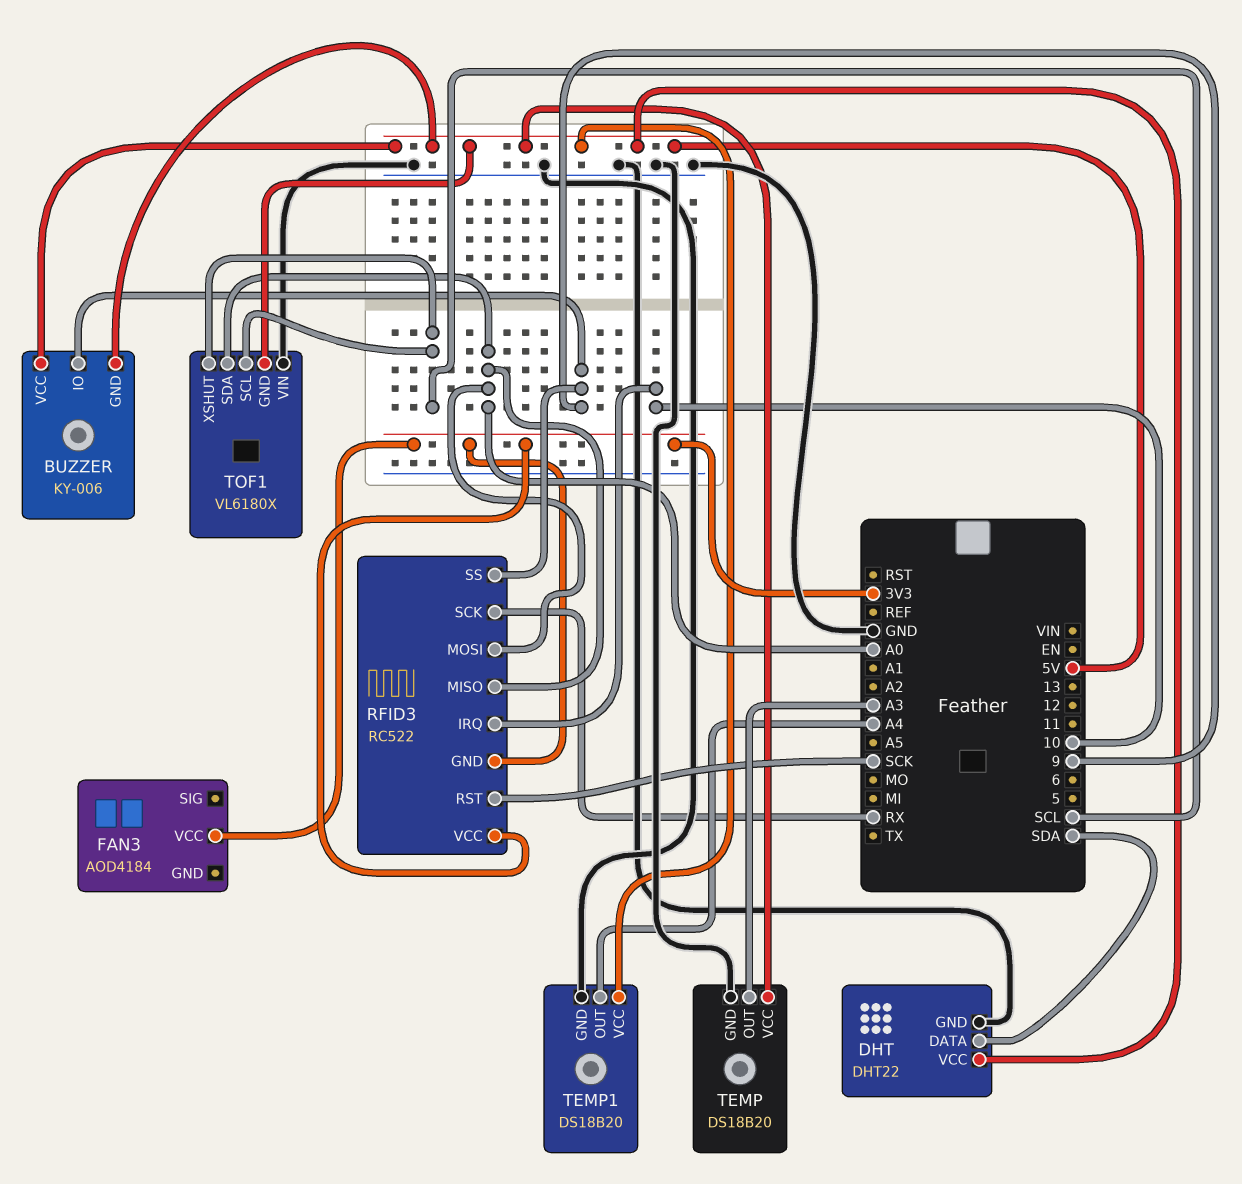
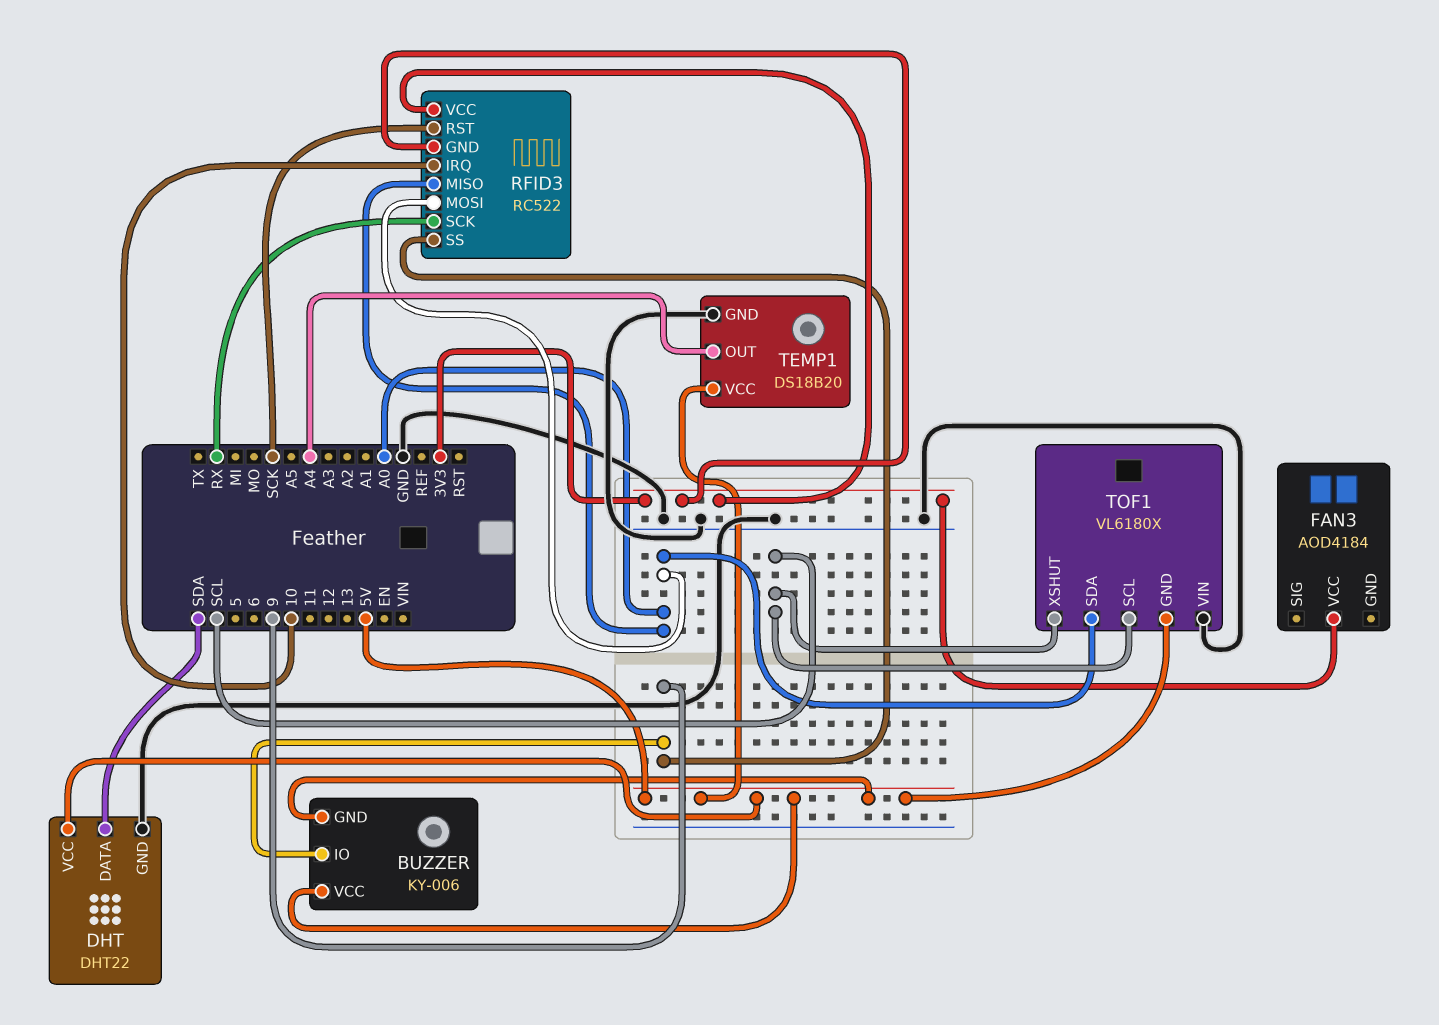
TEMP: DS18B20 -> none
TEMP pin GND: GND -> none
TEMP pin OUT: A3 -> none
TEMP pin VCC: 5V -> none

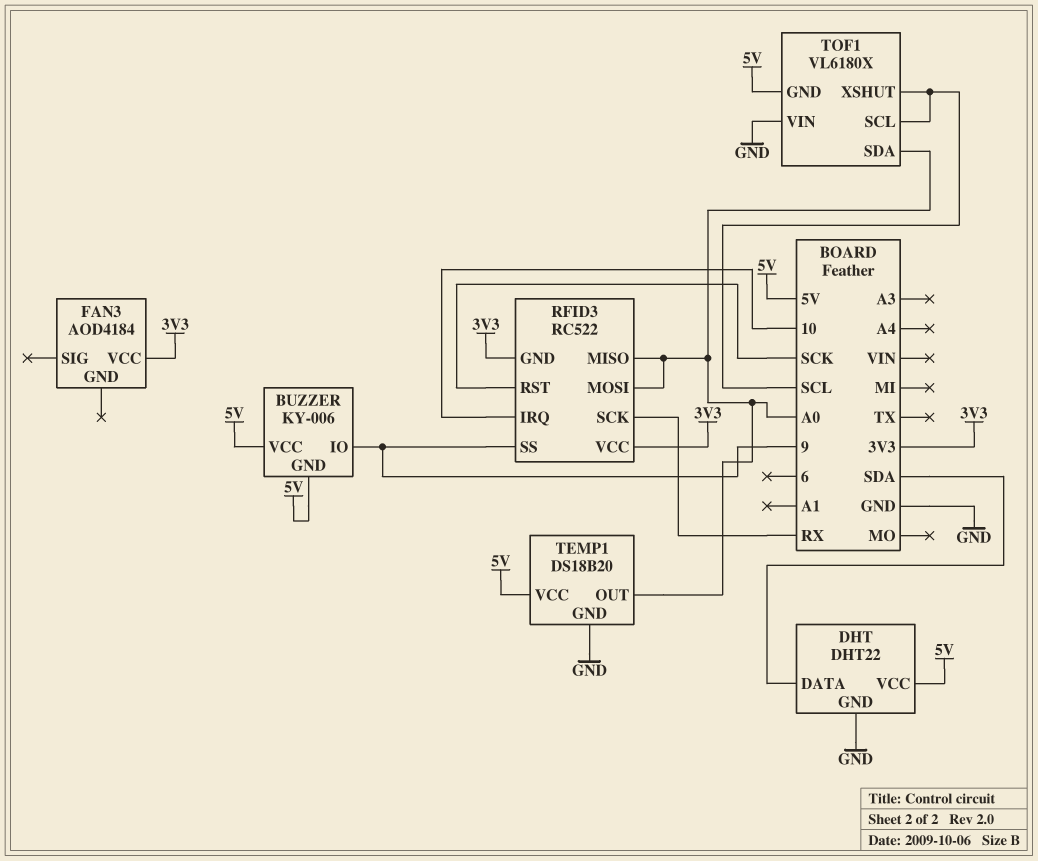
TEMP1 pin OUT: A4 -> A0

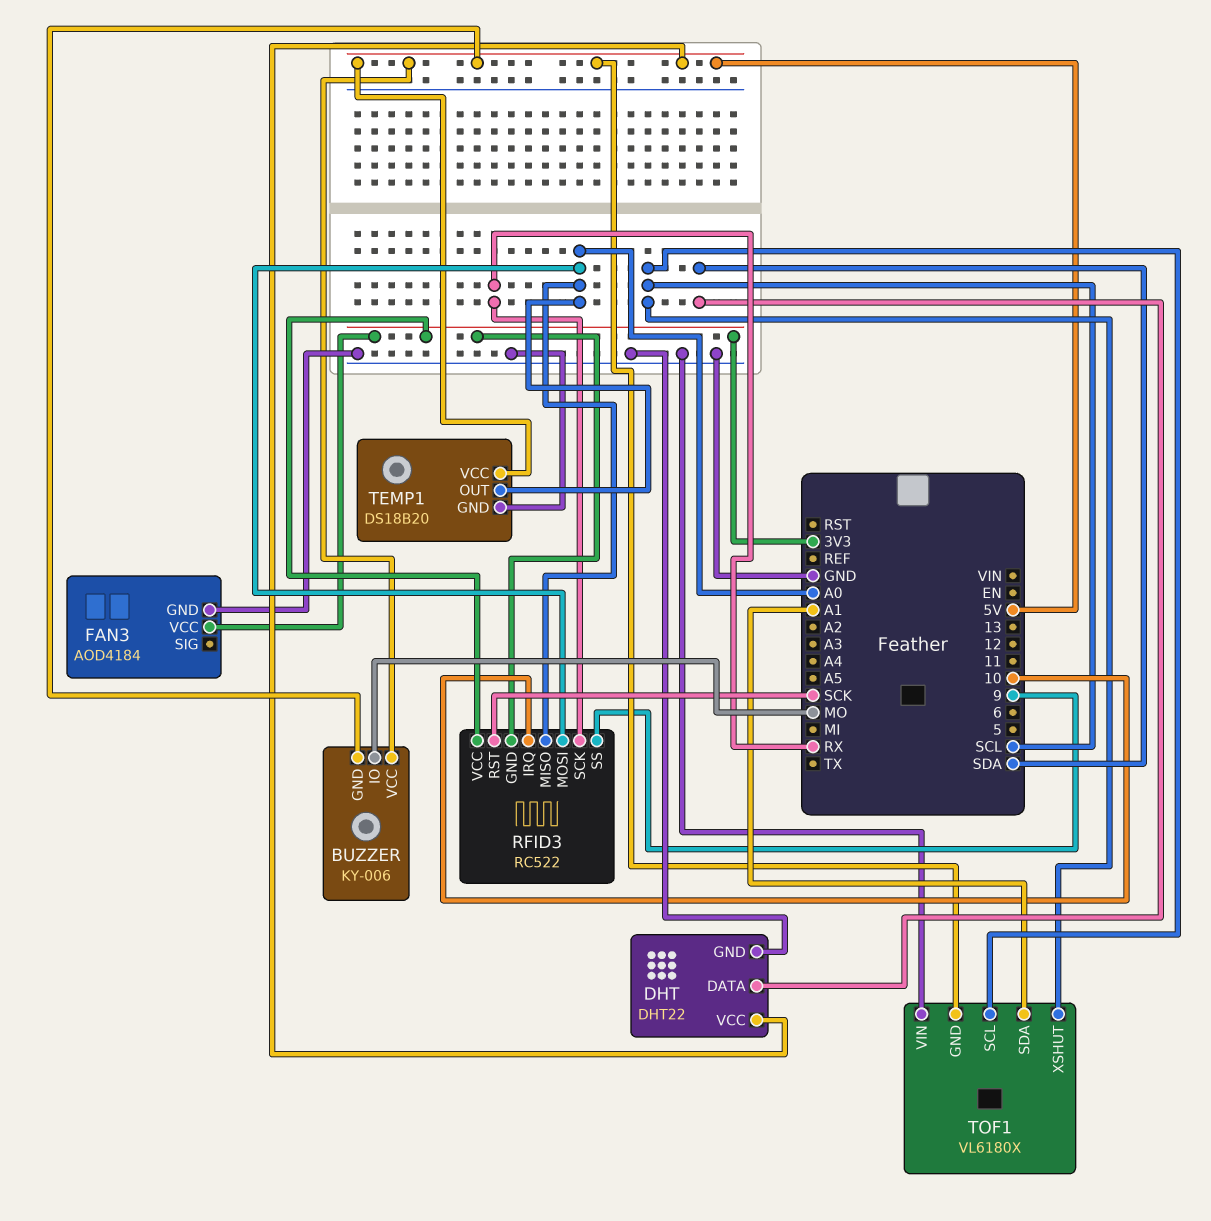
BUZZER pin IO: 9 -> MO
FAN3 pin GND: none -> GND
TOF1 pin SDA: A0 -> A1

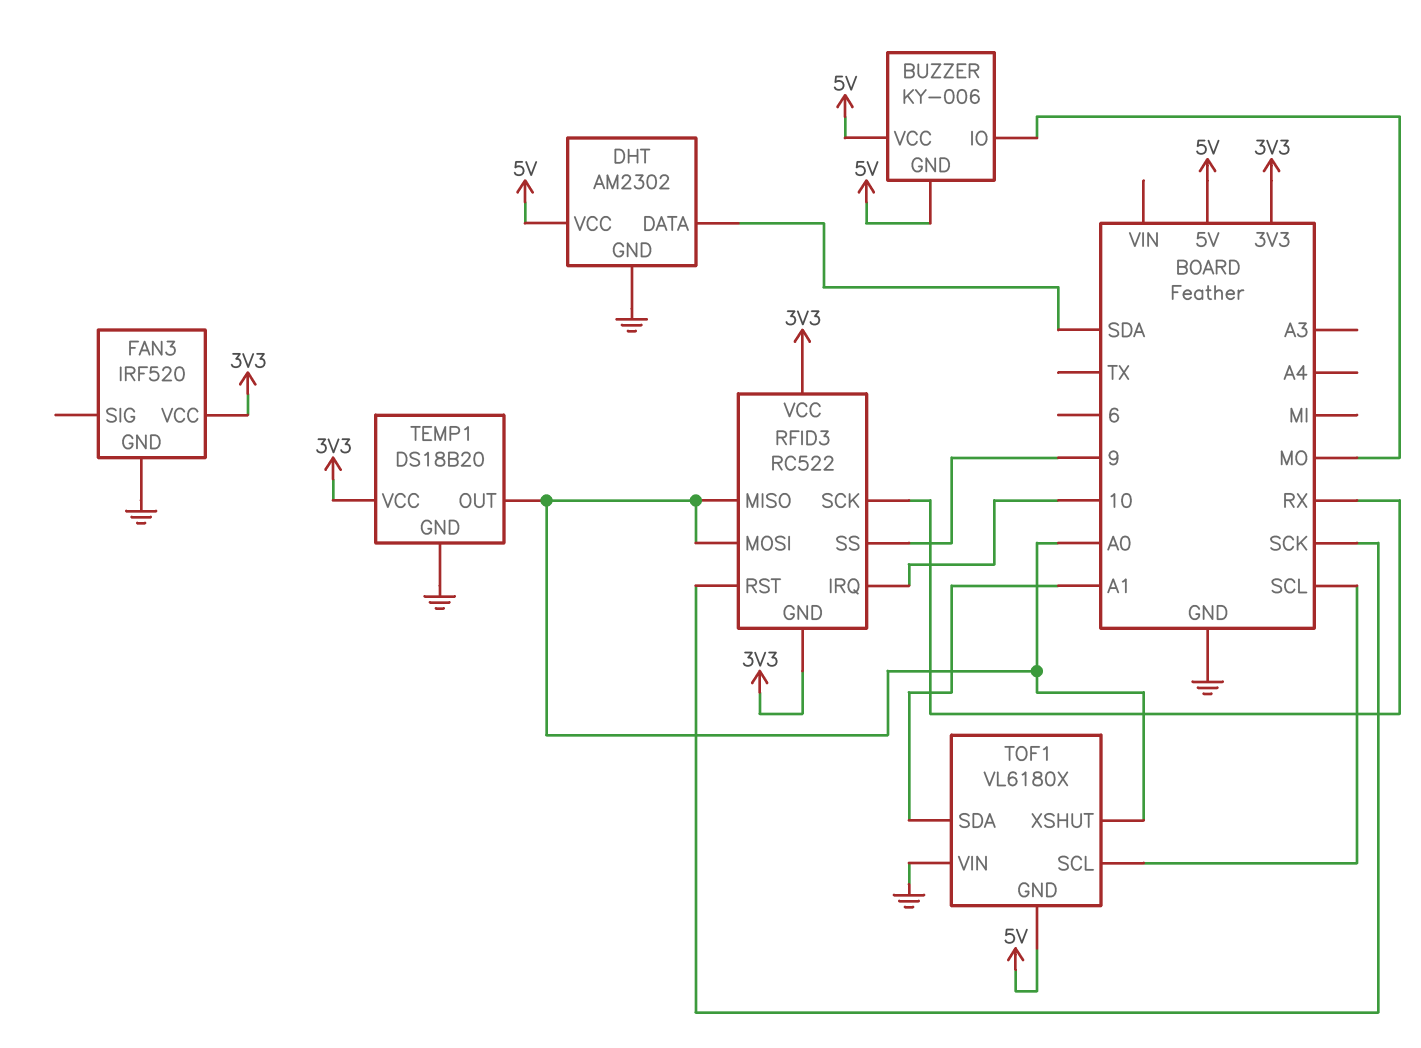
DHT: DHT22 -> AM2302
FAN3: AOD4184 -> IRF520
TEMP1 pin VCC: 5V -> 3V3
TOF1 pin XSHUT: SCL -> A0

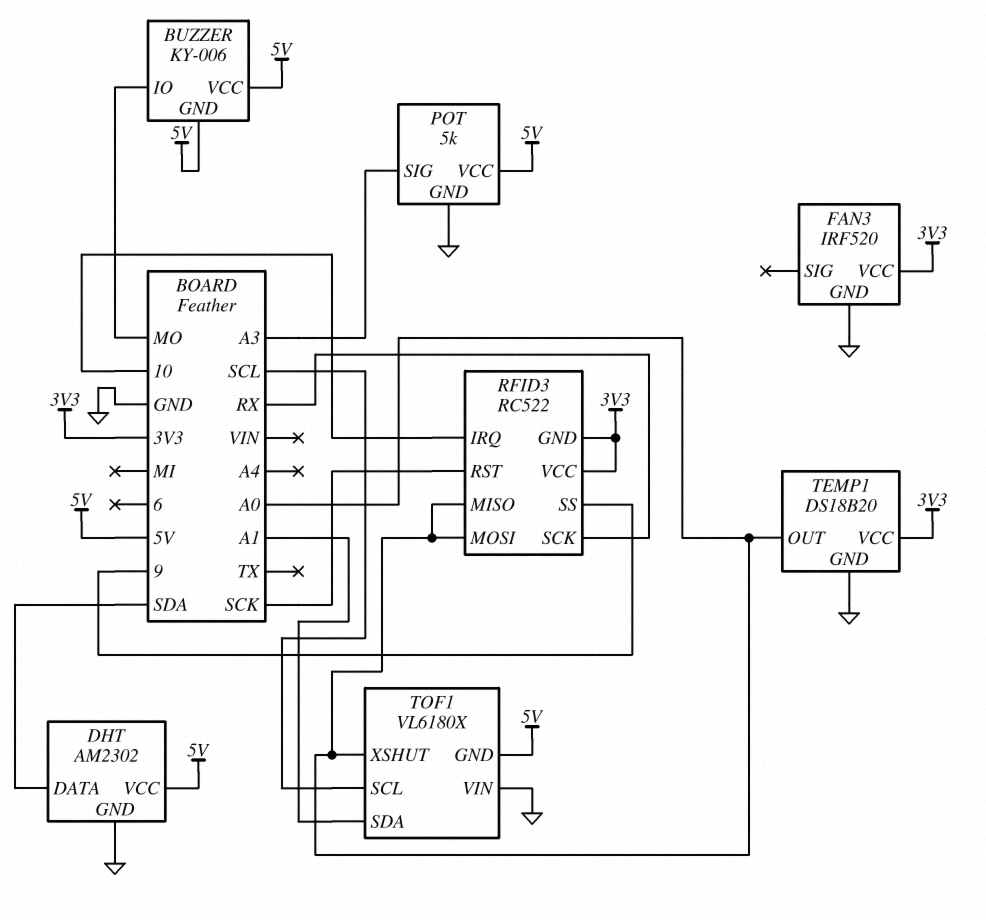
POT: none -> 5k
POT pin GND: none -> GND
POT pin SIG: none -> A3
POT pin VCC: none -> 5V

